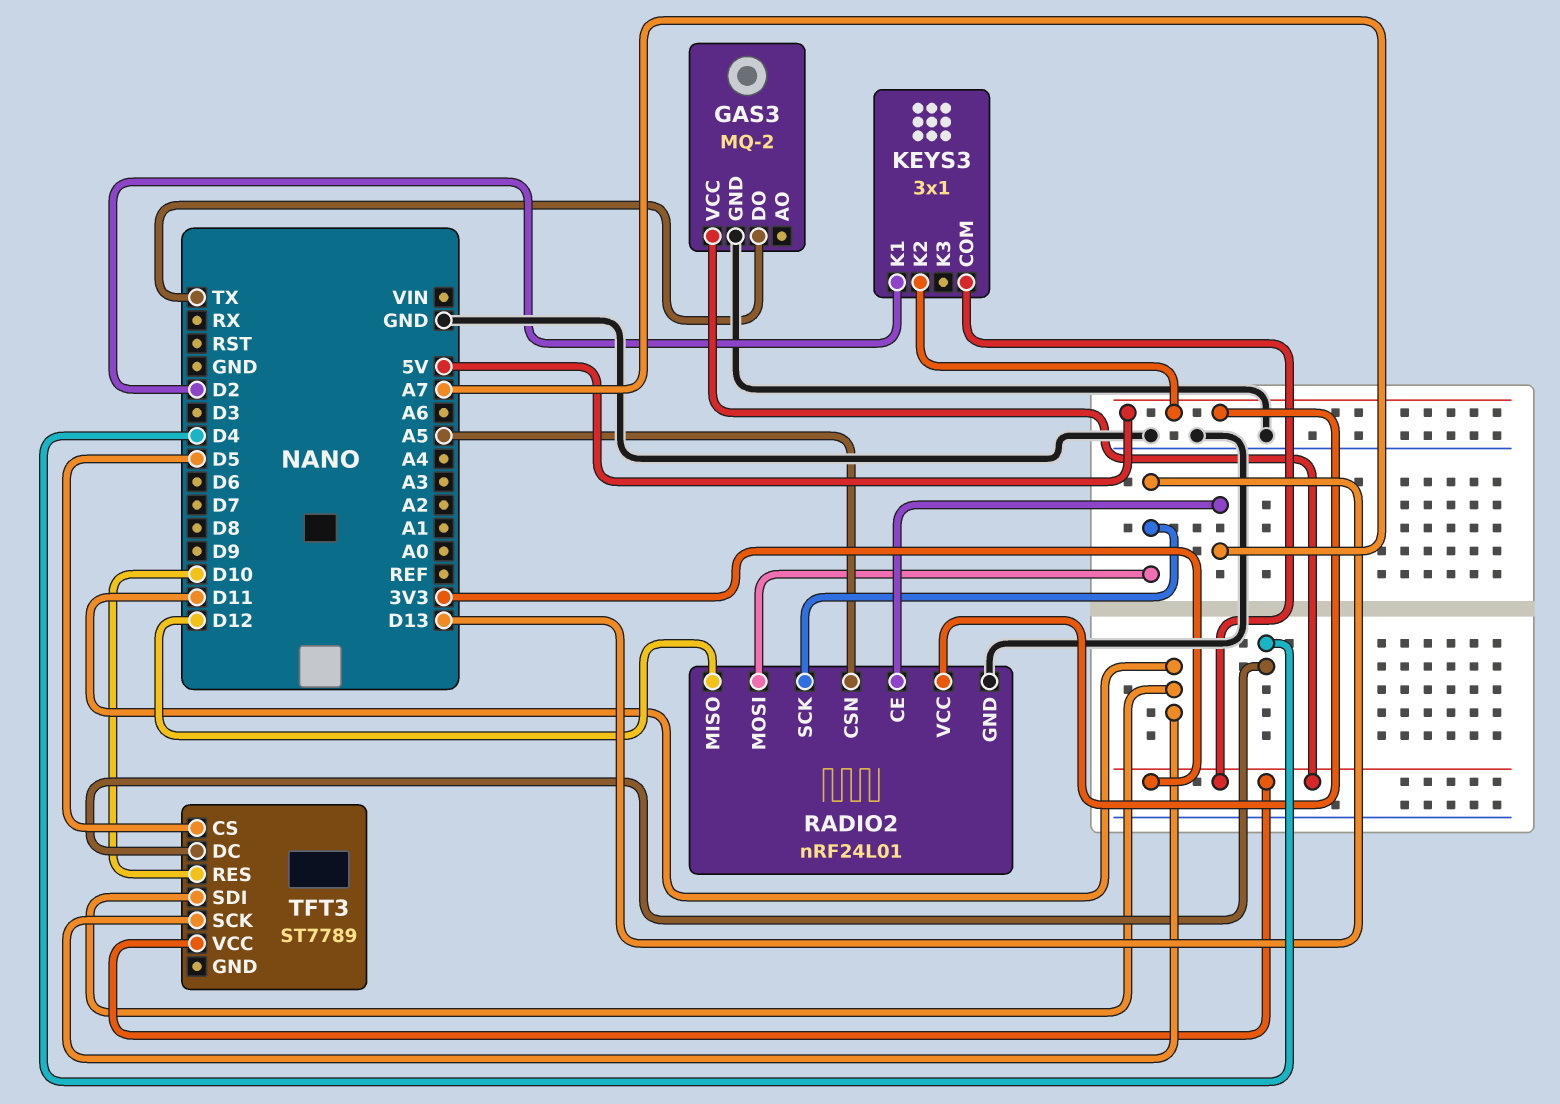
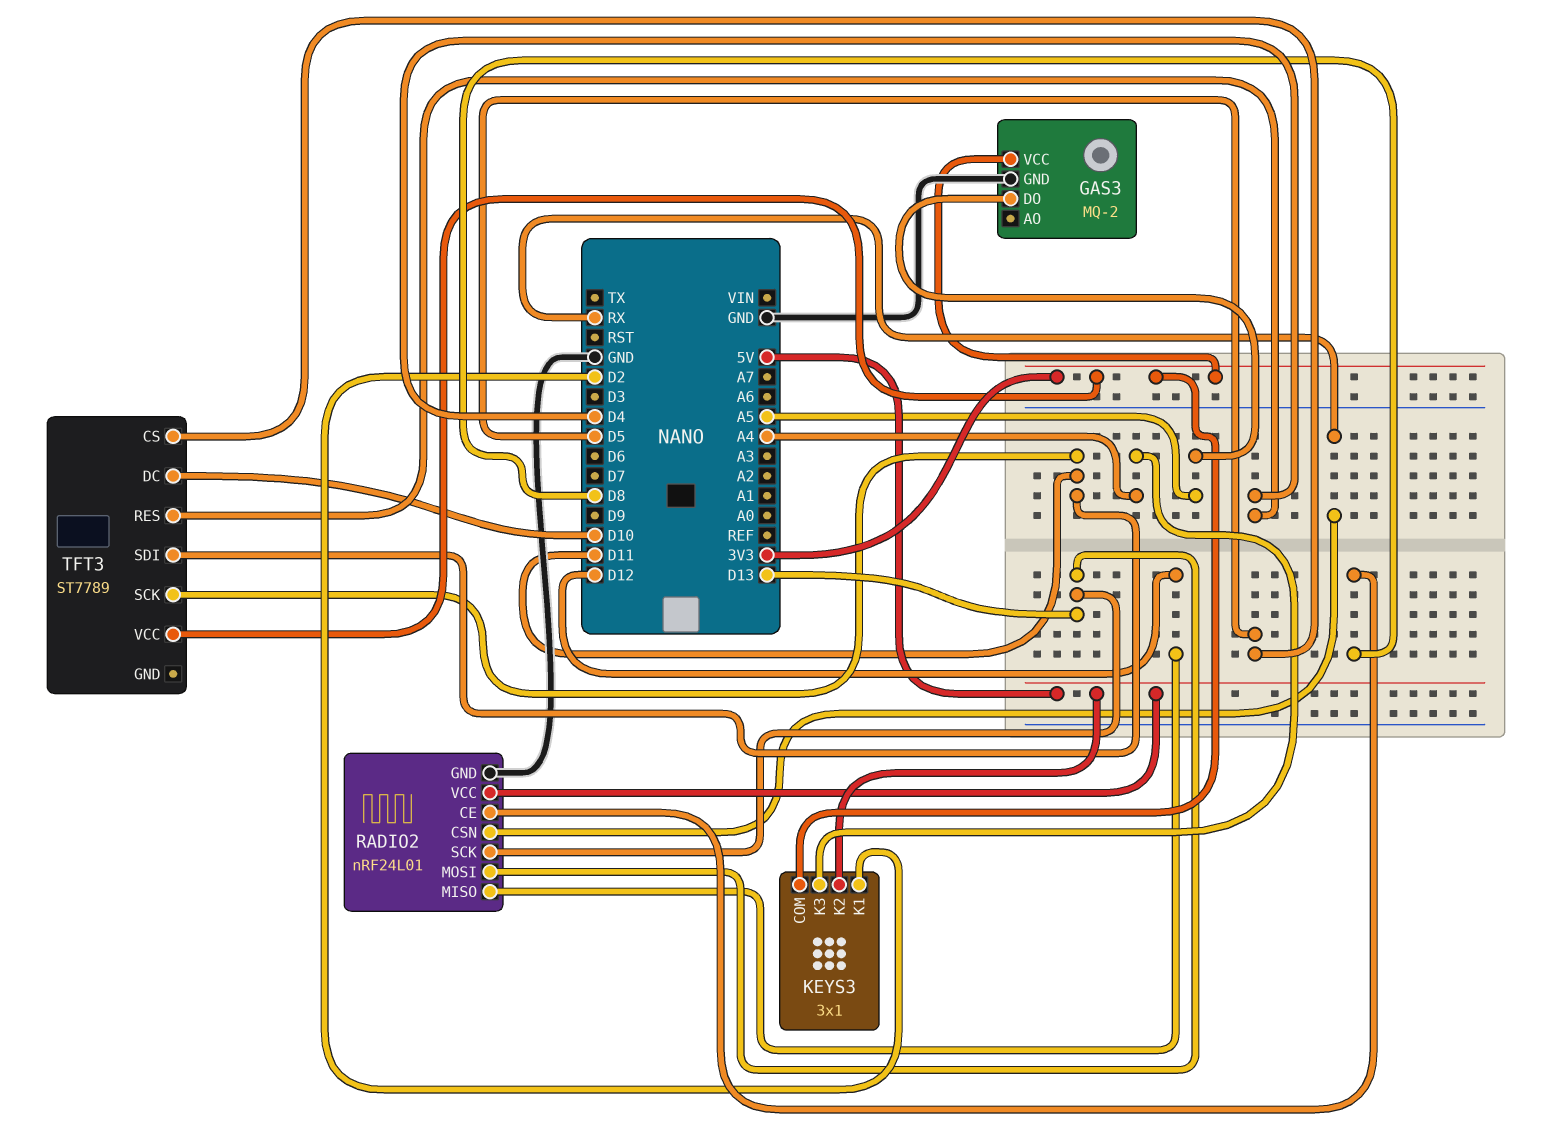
GAS3 pin DO: TX -> A5
KEYS3 pin K3: none -> A4
RADIO2 pin CE: A7 -> D8
RADIO2 pin CSN: A5 -> RX
TFT3 pin DC: D4 -> D10
TFT3 pin RES: D10 -> D4

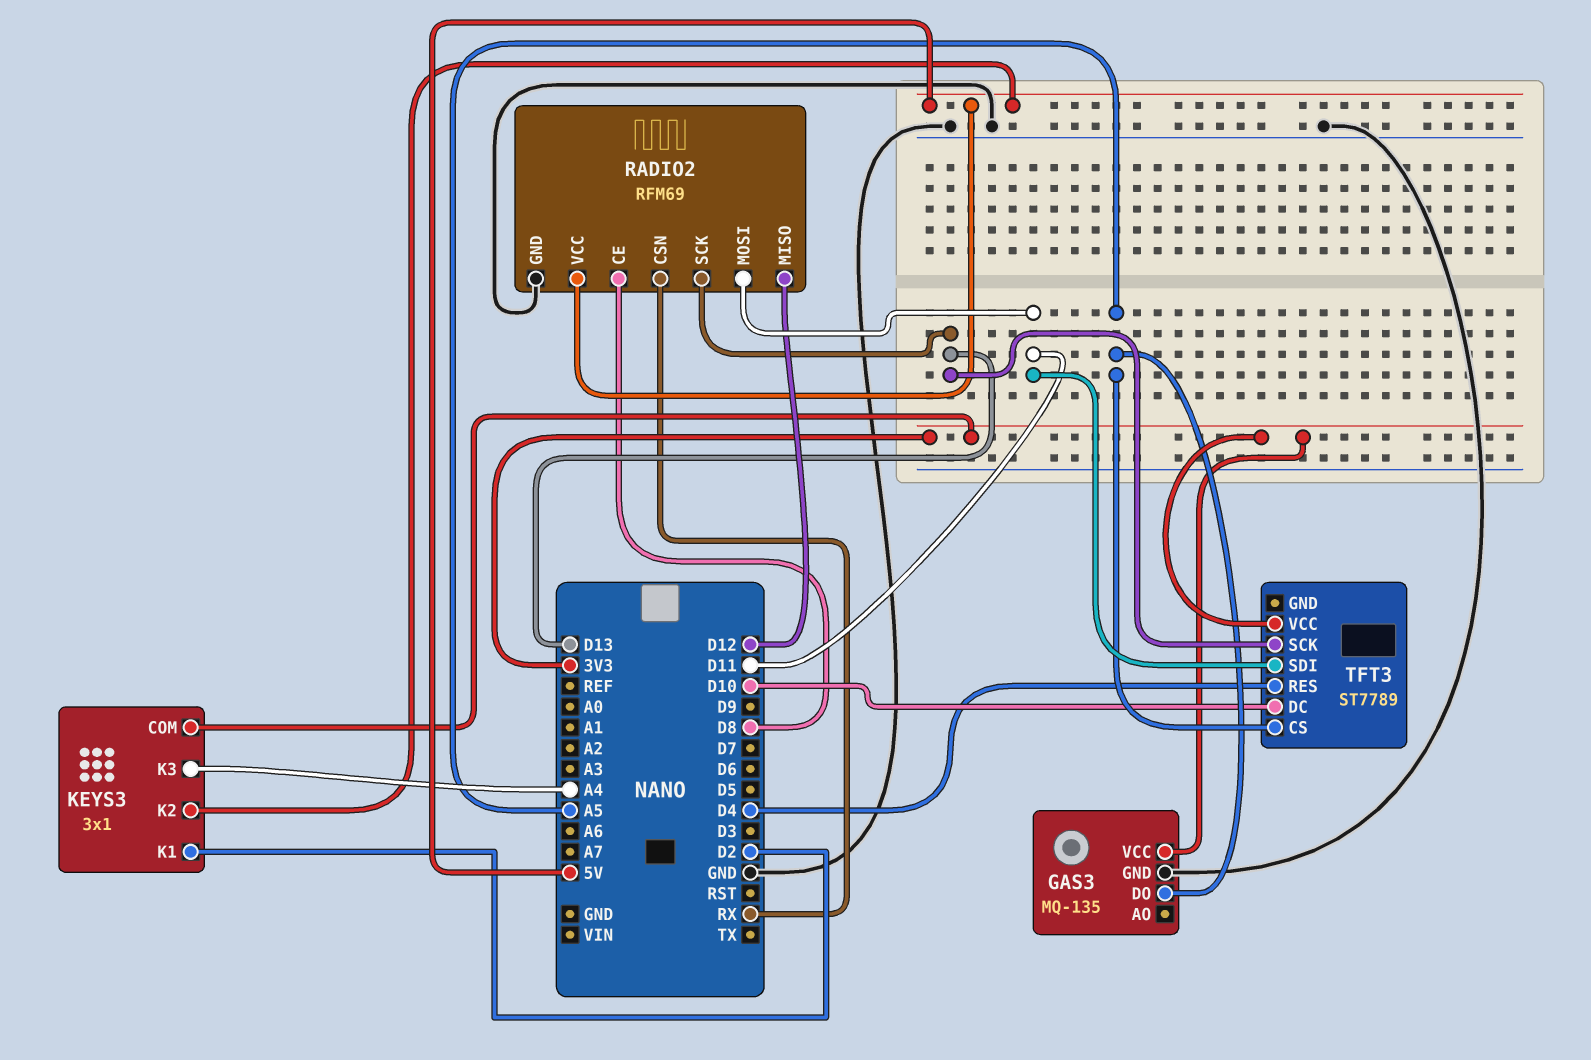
GAS3: MQ-2 -> MQ-135
RADIO2: nRF24L01 -> RFM69
RADIO2 pin MOSI: D13 -> D11
TFT3 pin CS: D5 -> A5
TFT3 pin SCK: D11 -> D13

